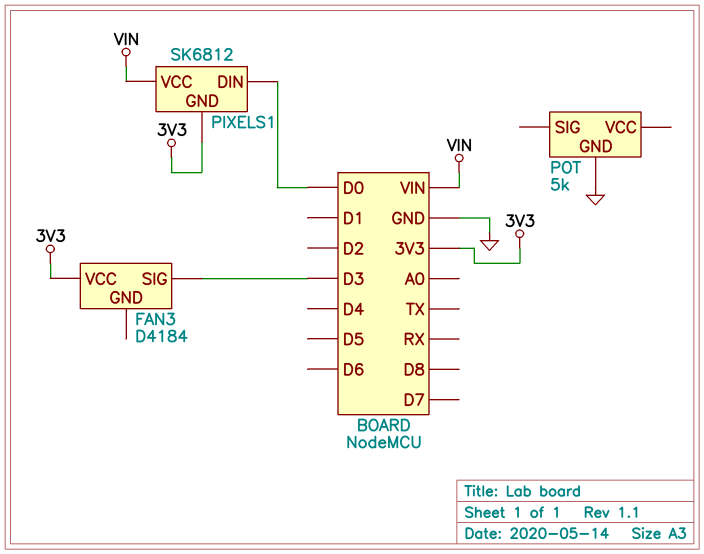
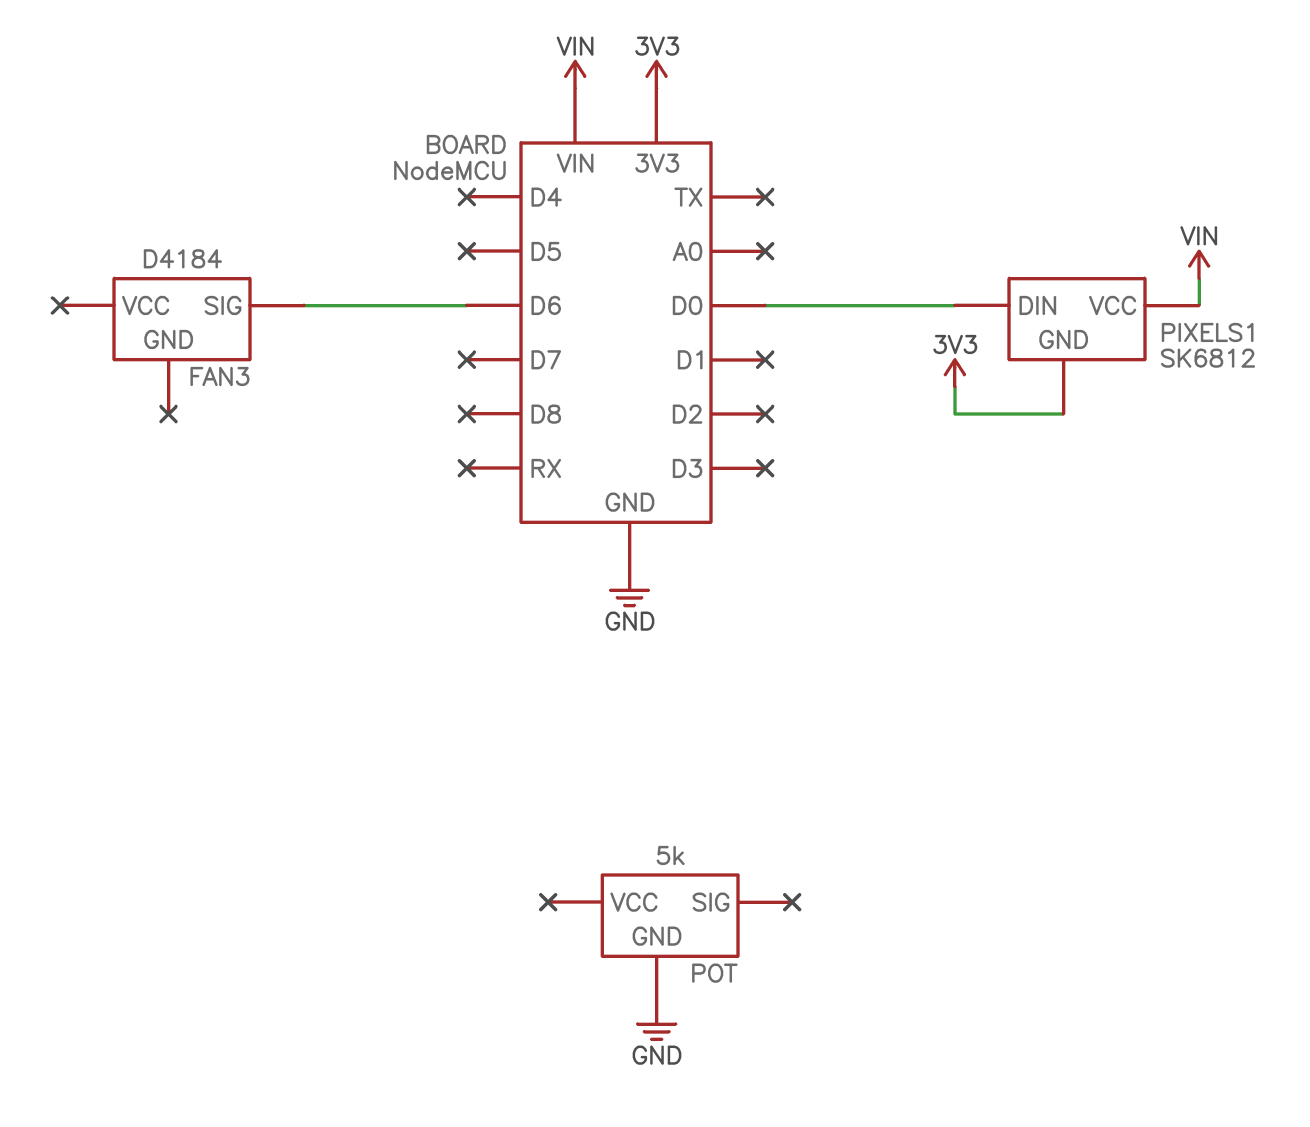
FAN3 pin SIG: D3 -> D6
FAN3 pin VCC: 3V3 -> none

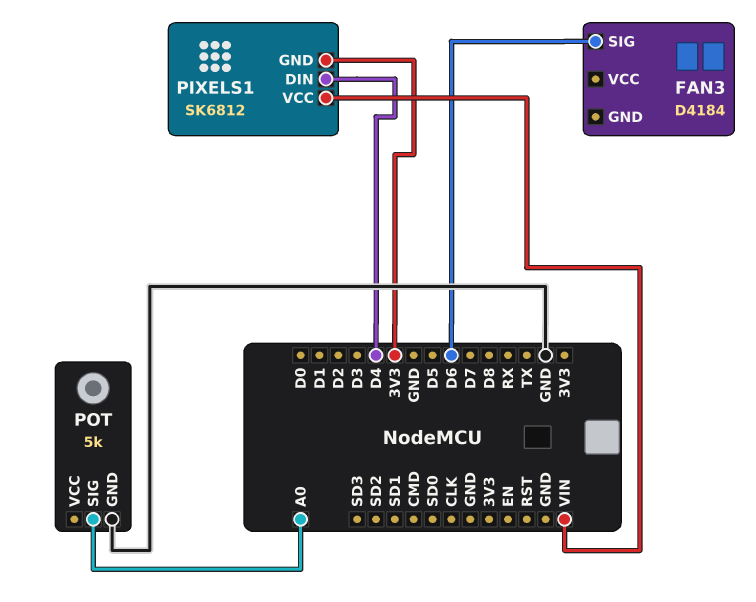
PIXELS1 pin DIN: D0 -> D4
POT pin SIG: none -> A0

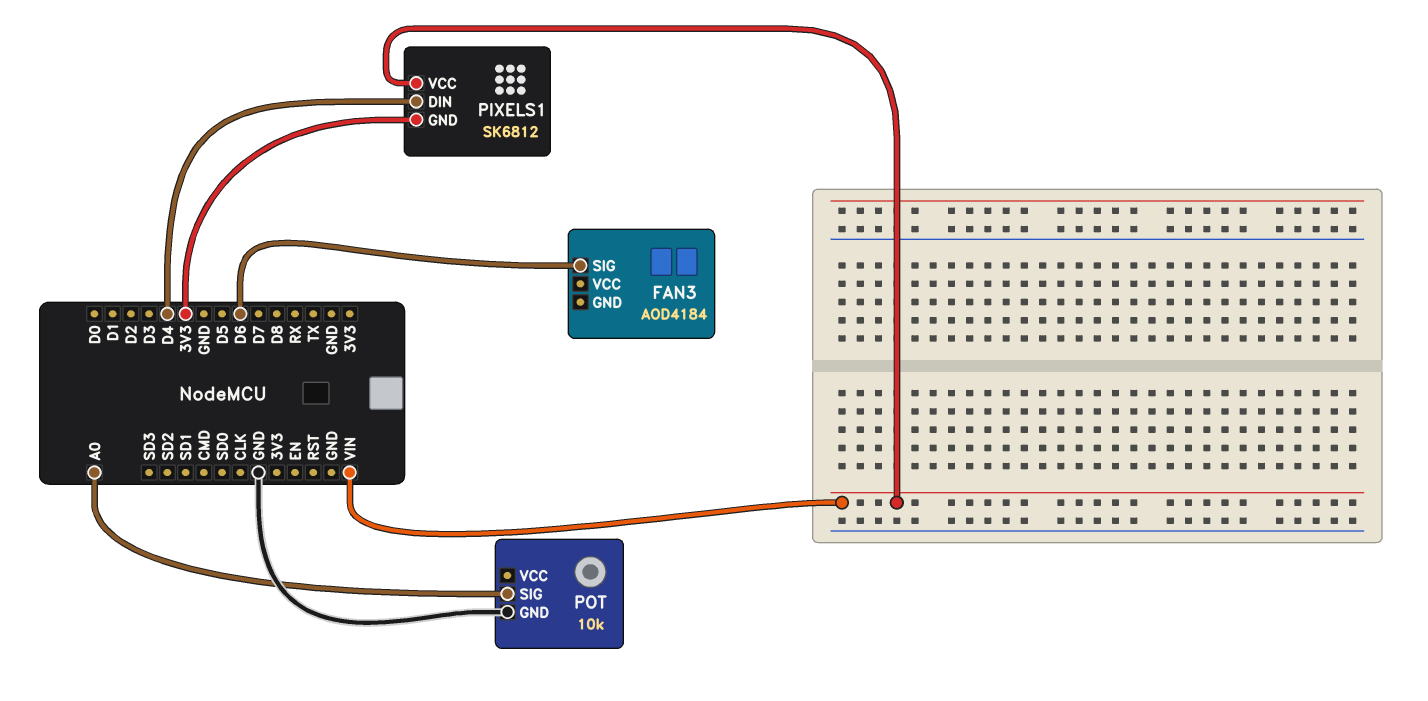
FAN3: D4184 -> AOD4184
POT: 5k -> 10k

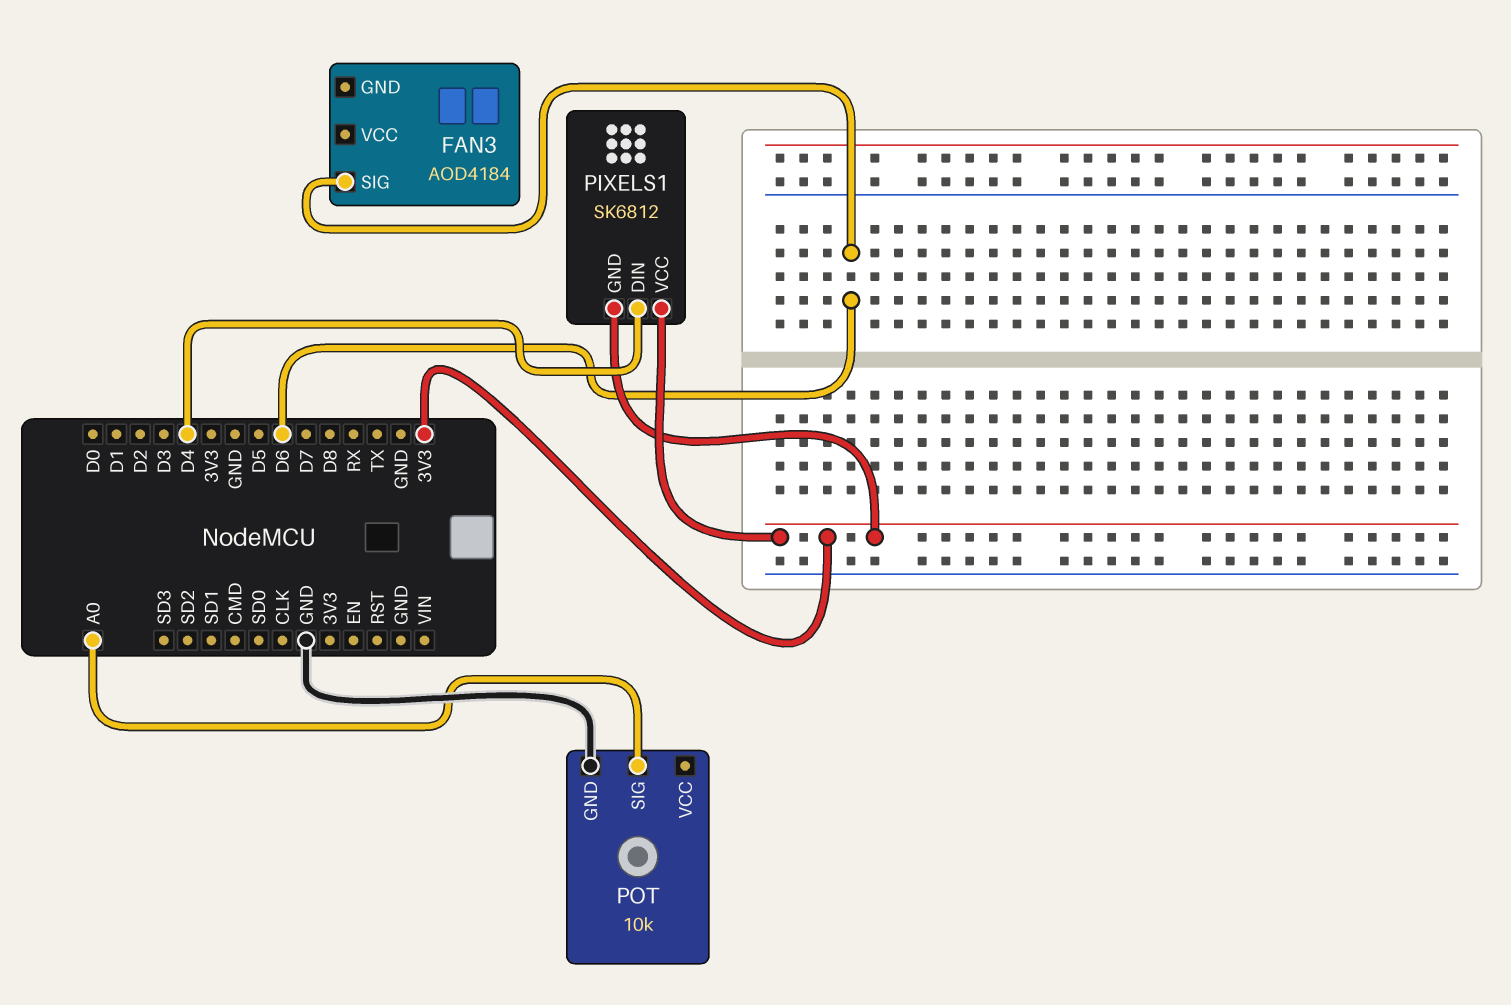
PIXELS1 pin VCC: VIN -> 3V3

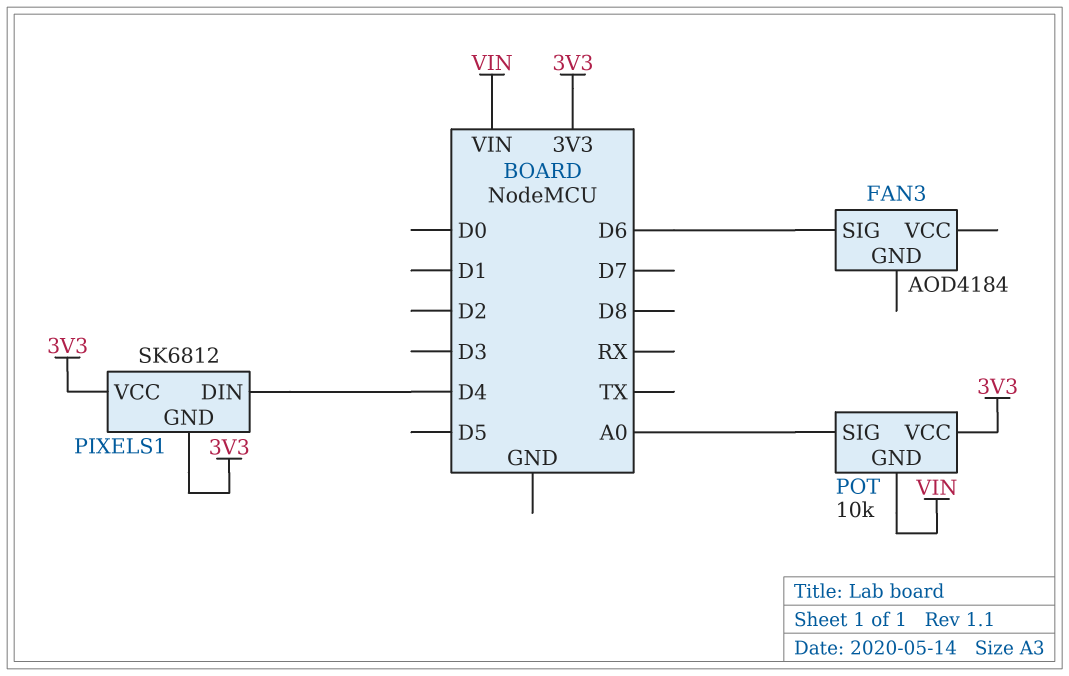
POT pin GND: GND -> VIN
POT pin VCC: none -> 3V3

